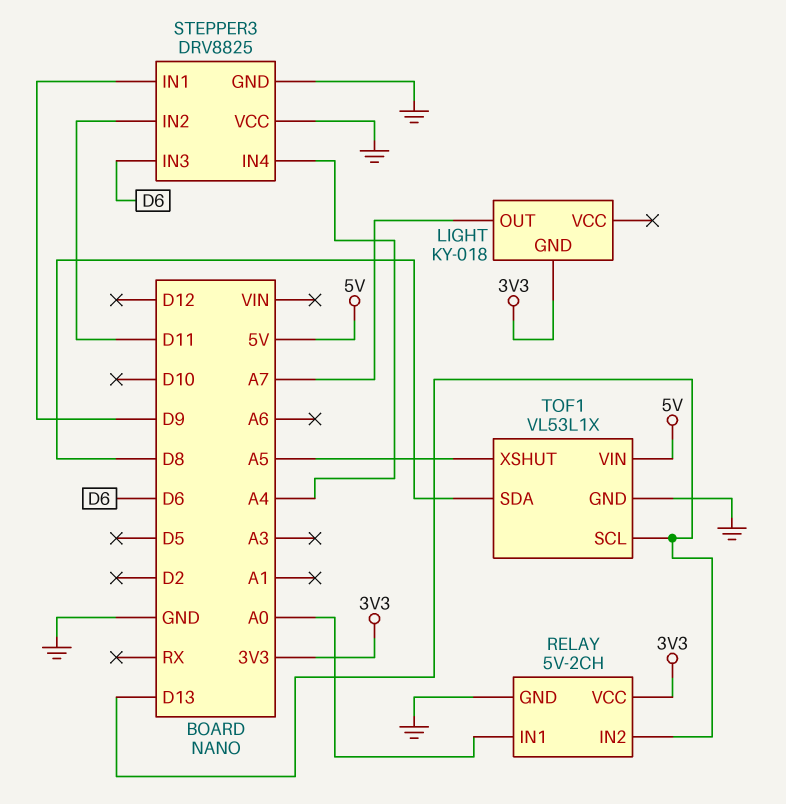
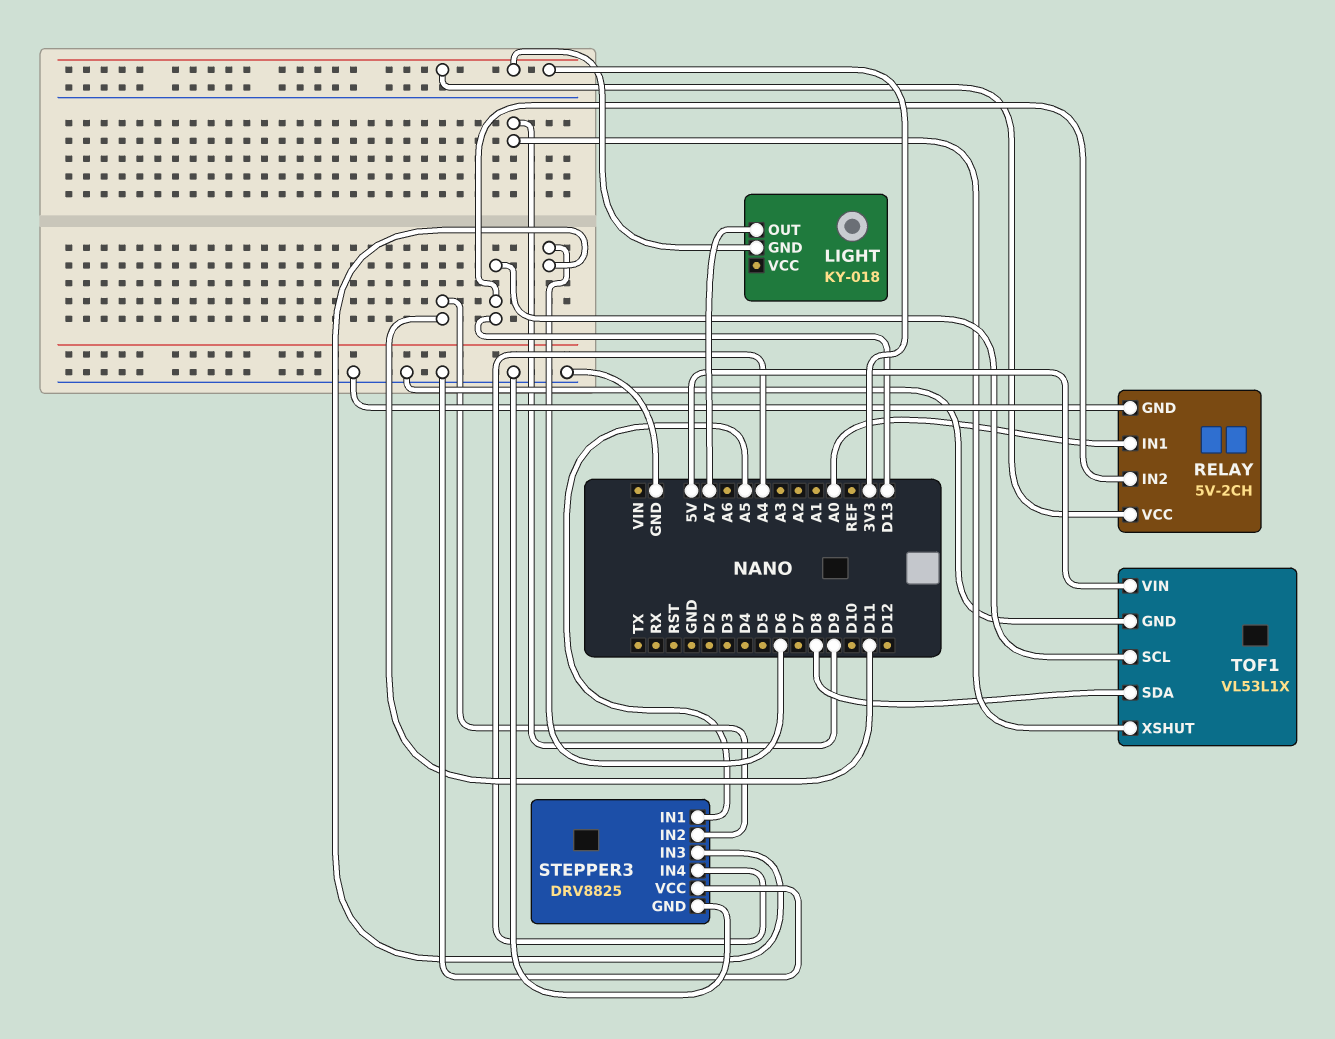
STEPPER3 pin IN1: D9 -> A5
TOF1 pin XSHUT: A5 -> D9

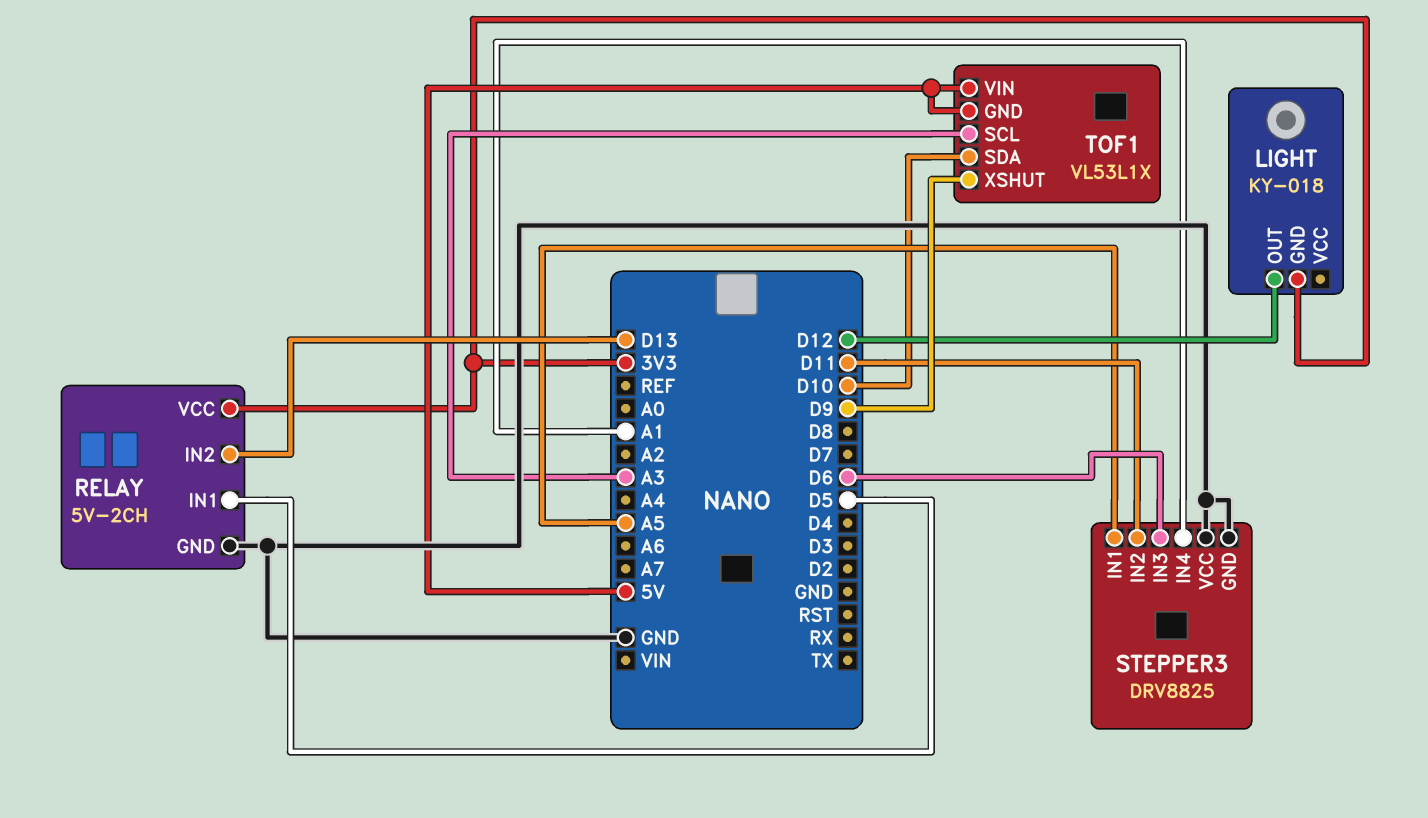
LIGHT pin OUT: A7 -> D12
RELAY pin IN1: A0 -> D5
STEPPER3 pin IN4: A4 -> A1
TOF1 pin GND: GND -> 5V
TOF1 pin SCL: D13 -> A3
TOF1 pin SDA: D8 -> D10

